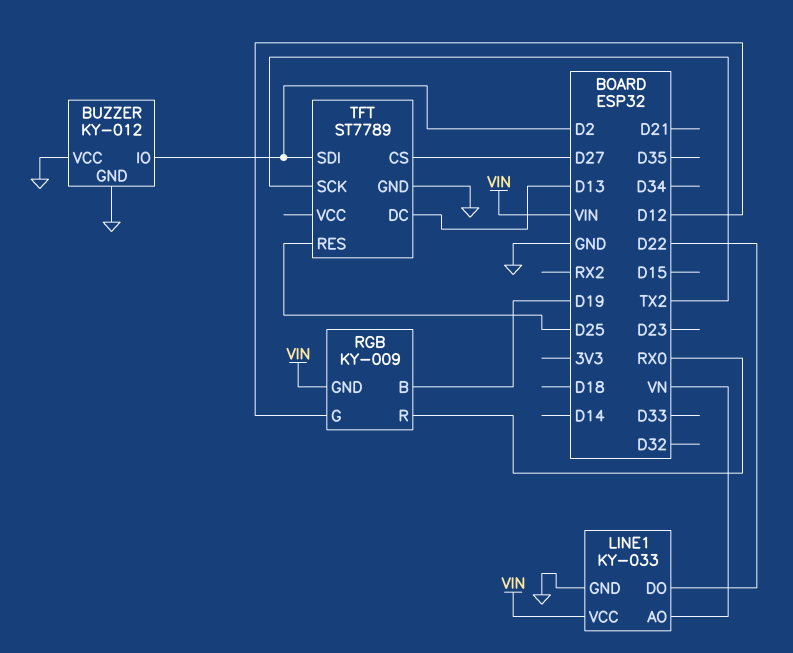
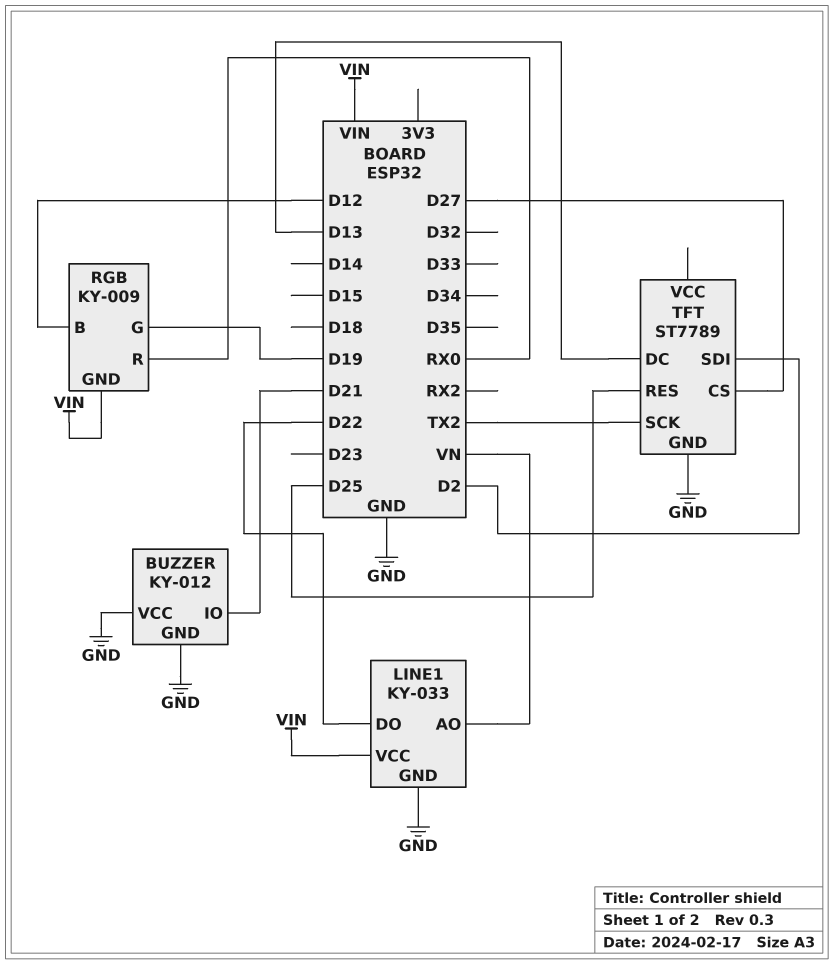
BUZZER pin IO: D2 -> D21
RGB pin B: D19 -> D12
RGB pin G: D12 -> D19

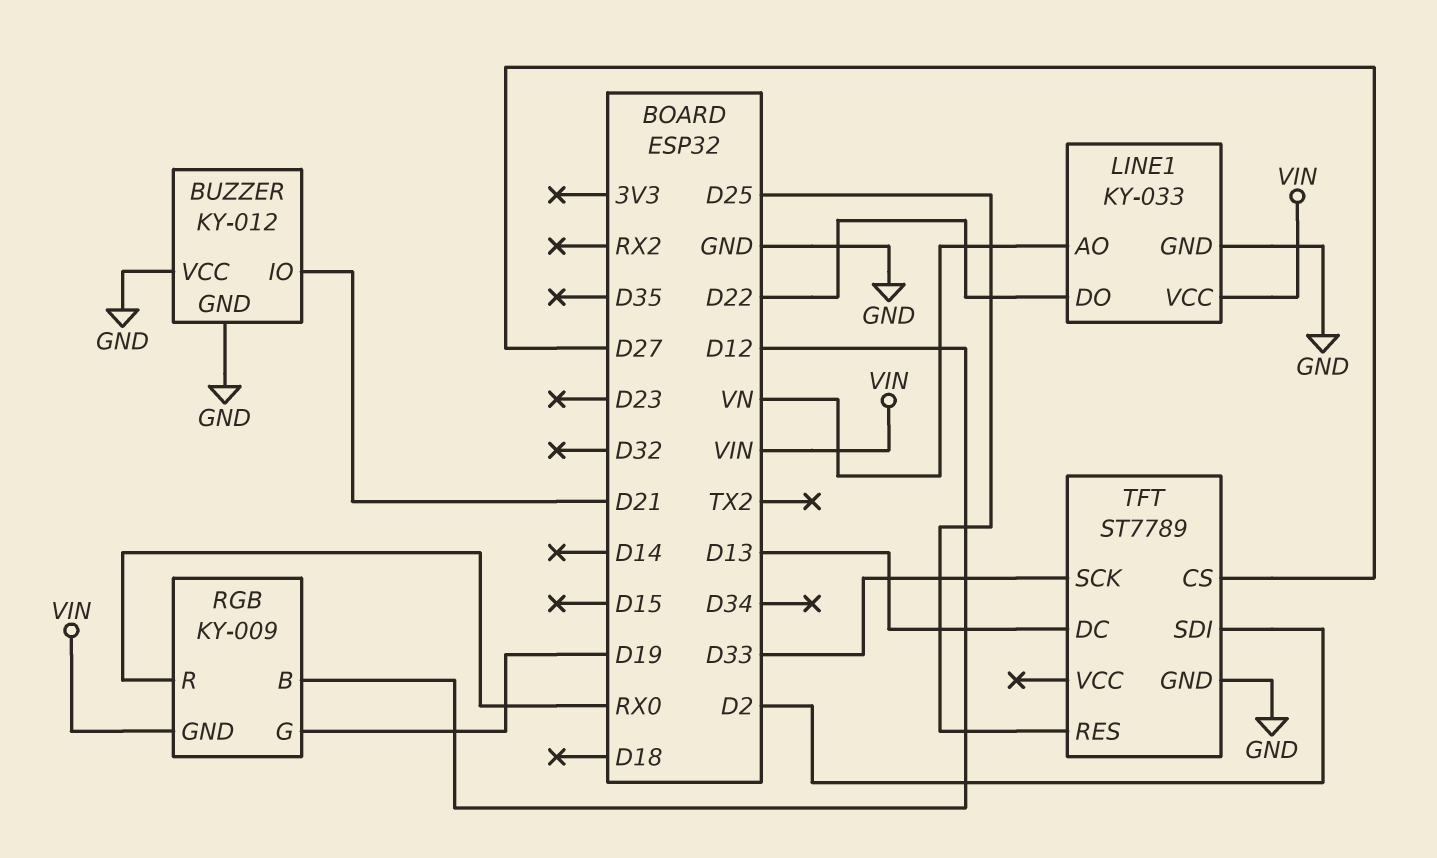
TFT pin SCK: TX2 -> D33

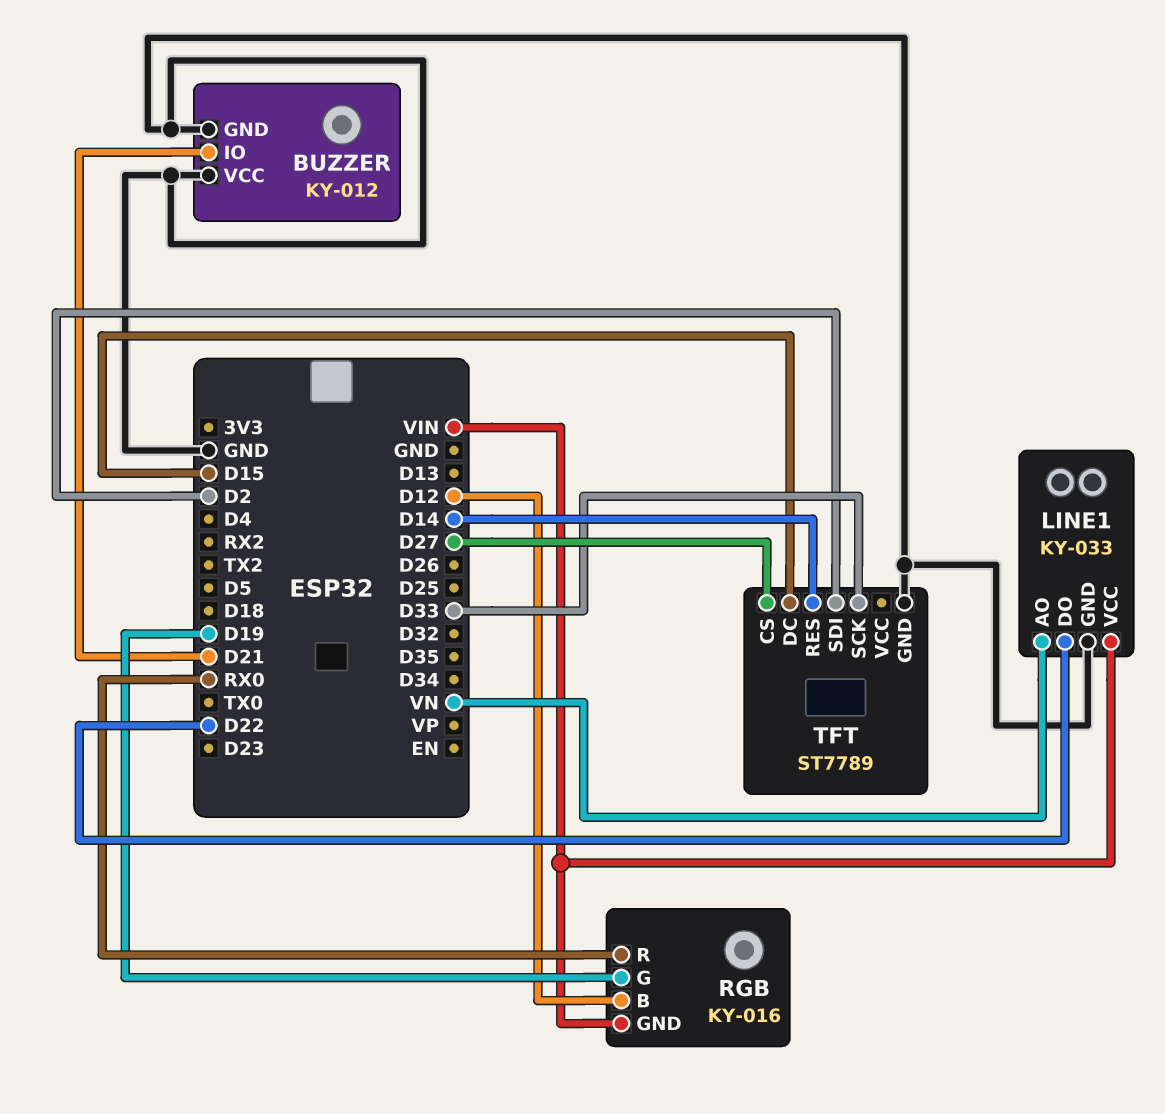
RGB: KY-009 -> KY-016
TFT pin DC: D13 -> D15
TFT pin RES: D25 -> D14

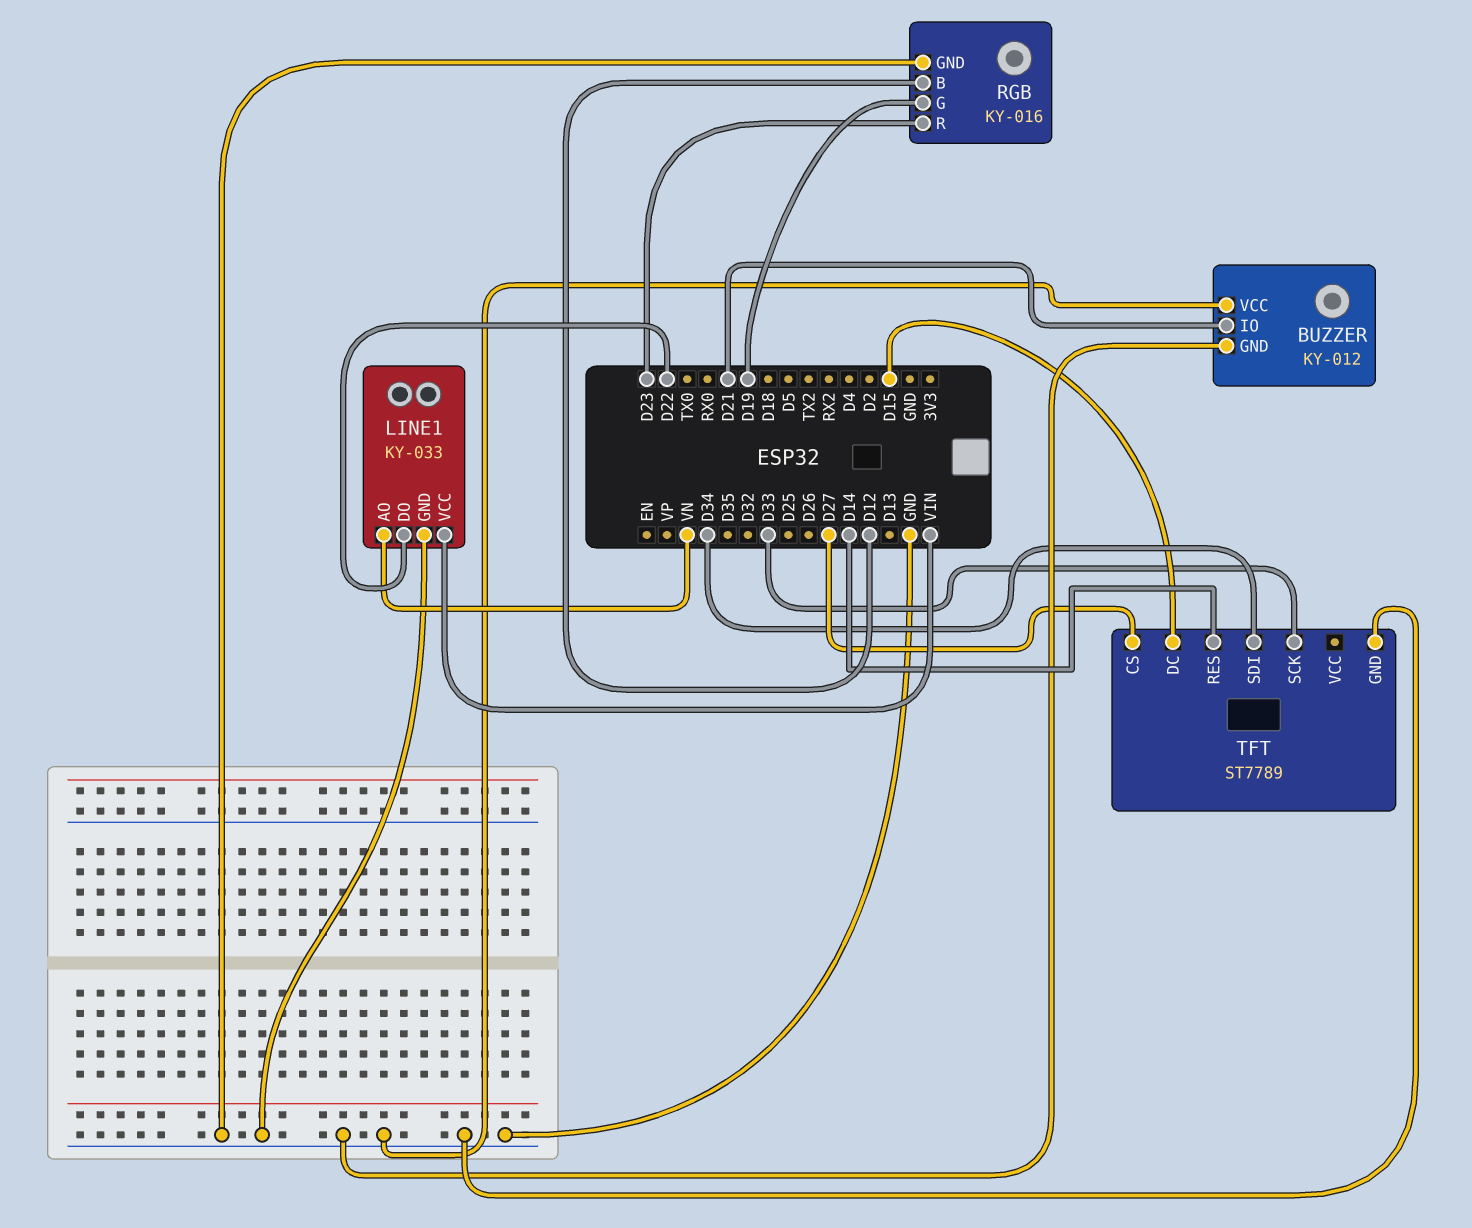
RGB pin GND: VIN -> GND
RGB pin R: RX0 -> D23
TFT pin SDI: D2 -> D34

